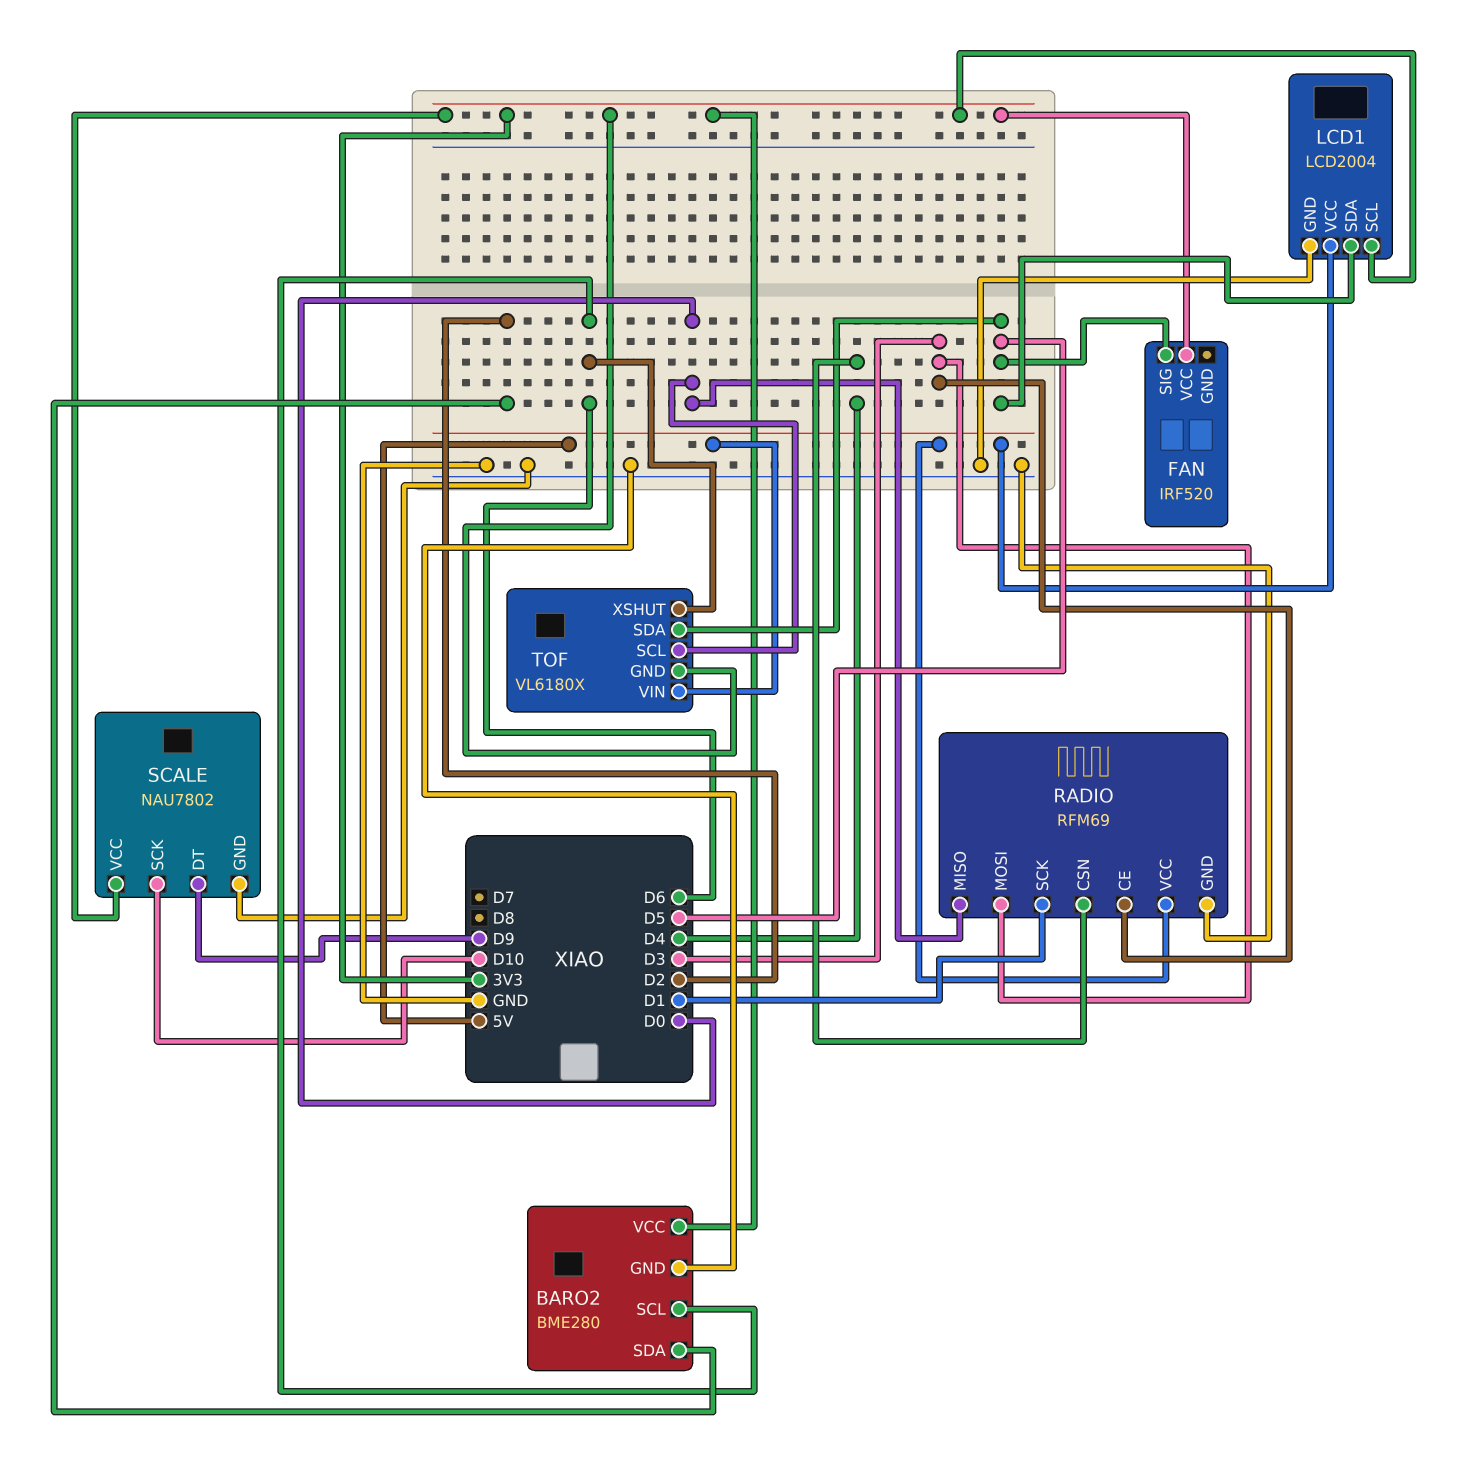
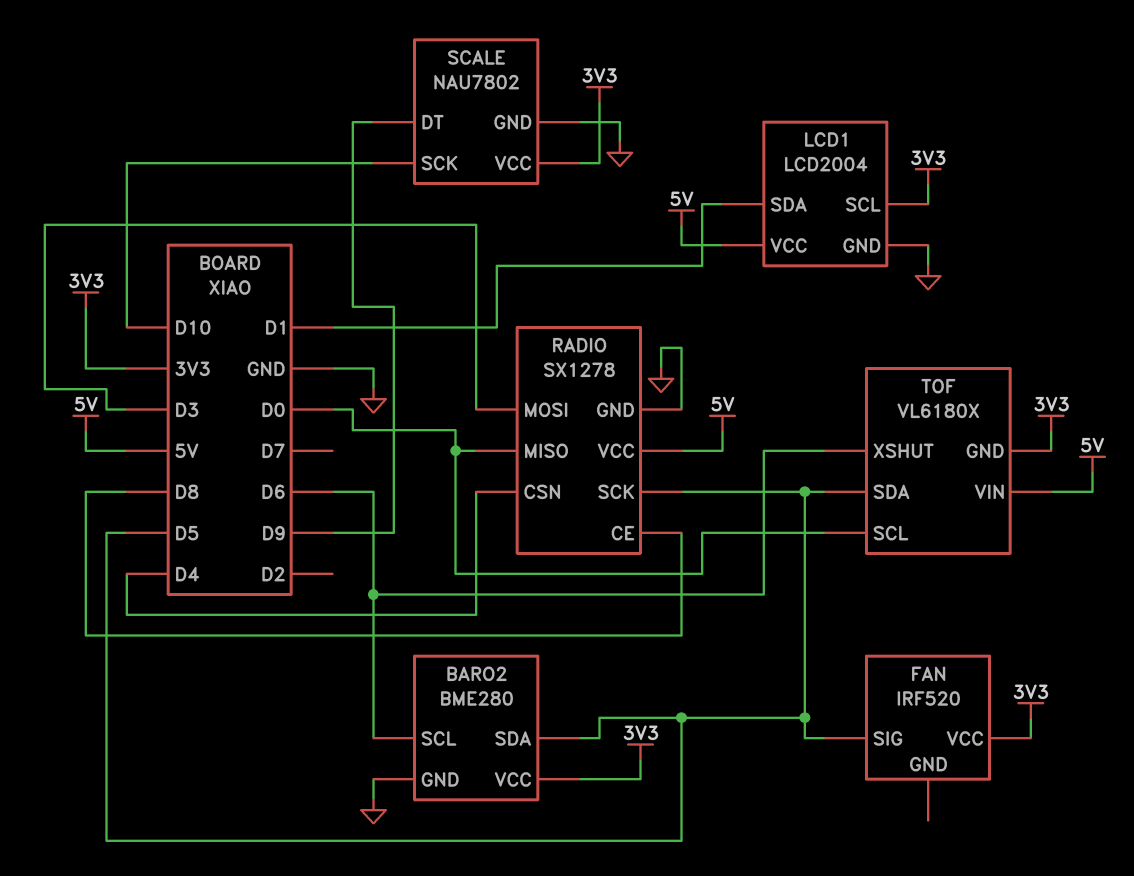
BARO2 pin SDA: D2 -> D5
LCD1 pin SDA: D5 -> D1
RADIO: RFM69 -> SX1278
RADIO pin CE: D3 -> D8
RADIO pin SCK: D1 -> D5

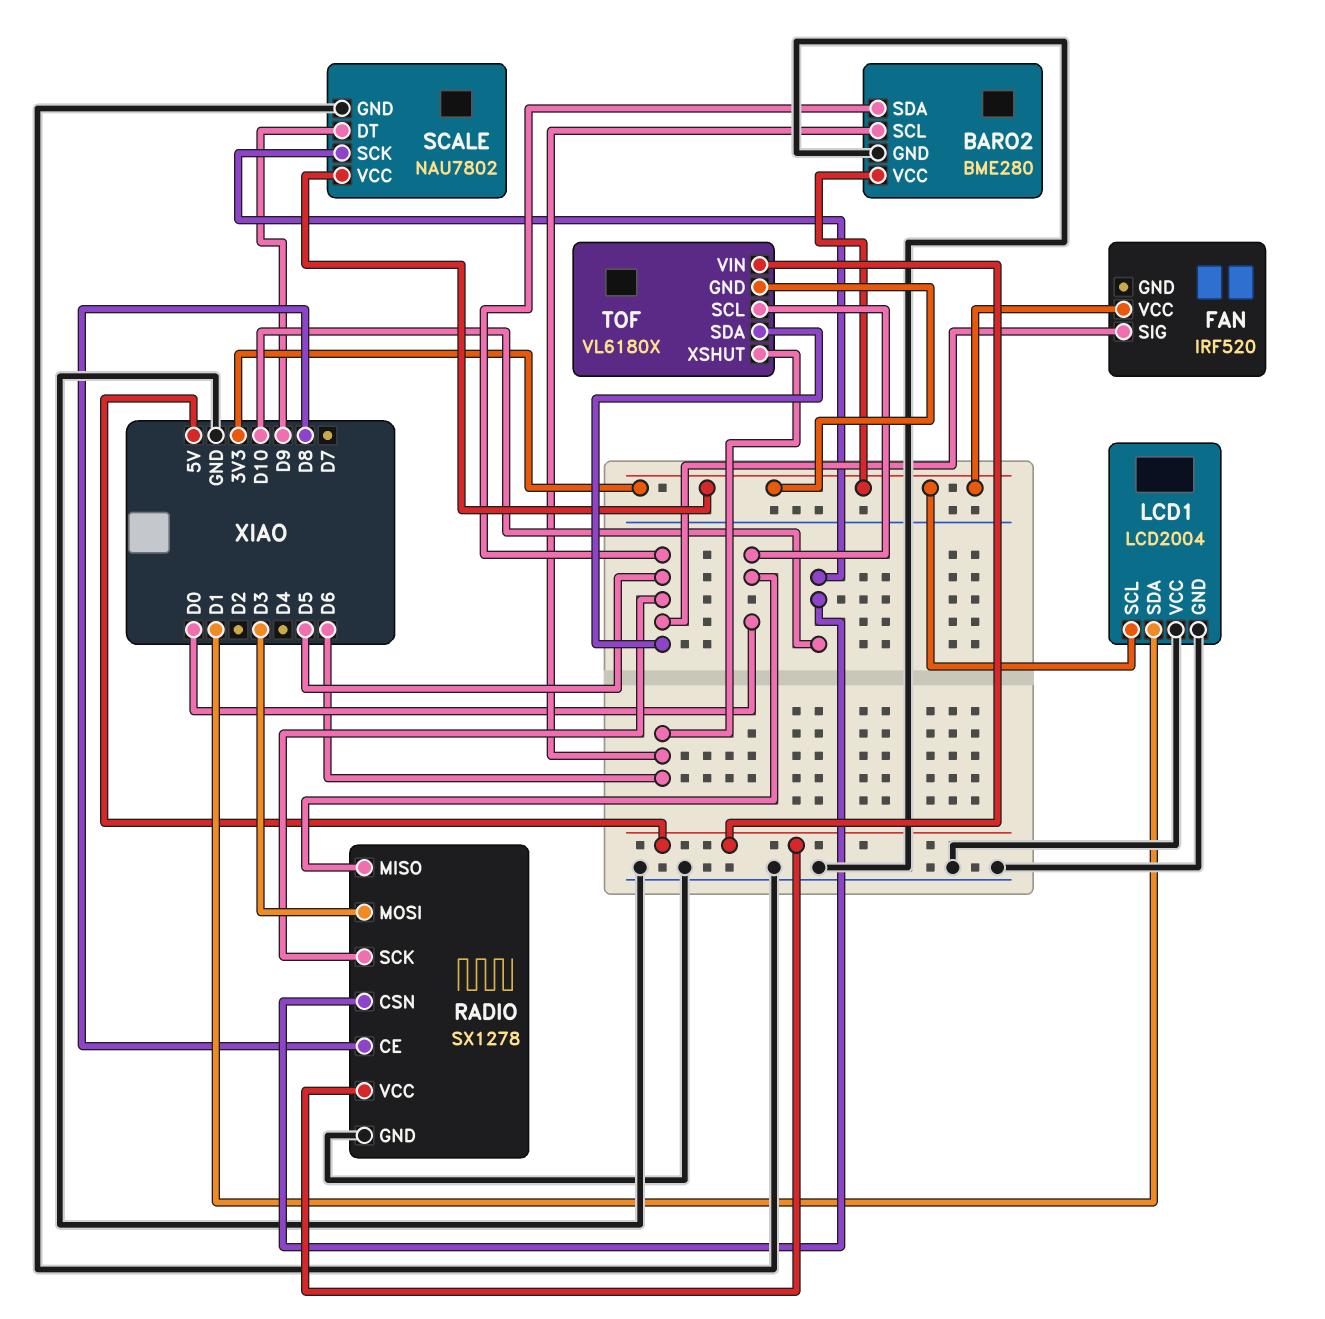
LCD1 pin VCC: 5V -> GND
RADIO pin CSN: D4 -> D10

